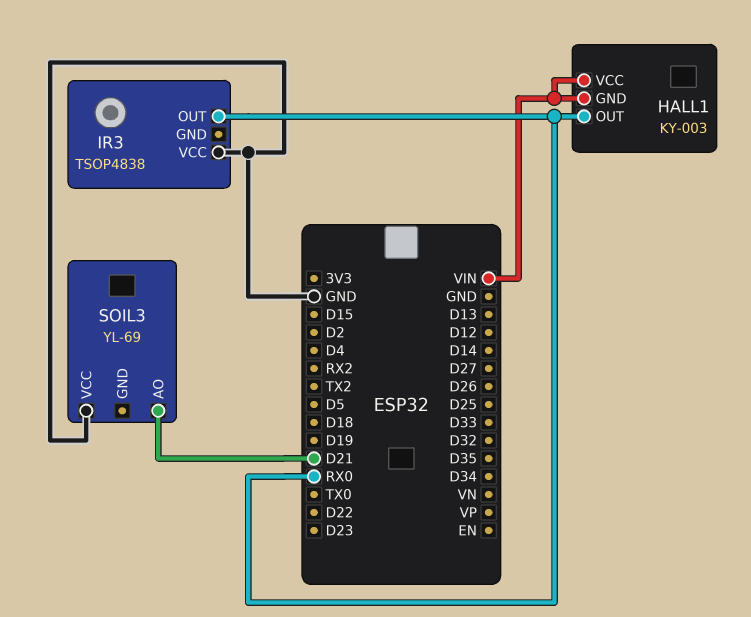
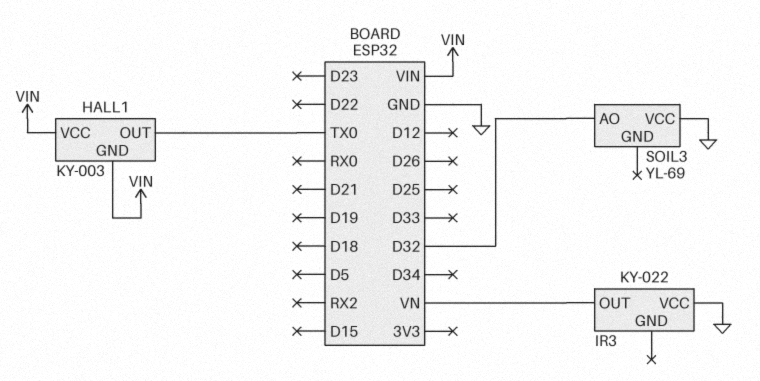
HALL1 pin OUT: RX0 -> TX0
IR3: TSOP4838 -> KY-022
IR3 pin OUT: RX0 -> VN
SOIL3 pin AO: D21 -> D32

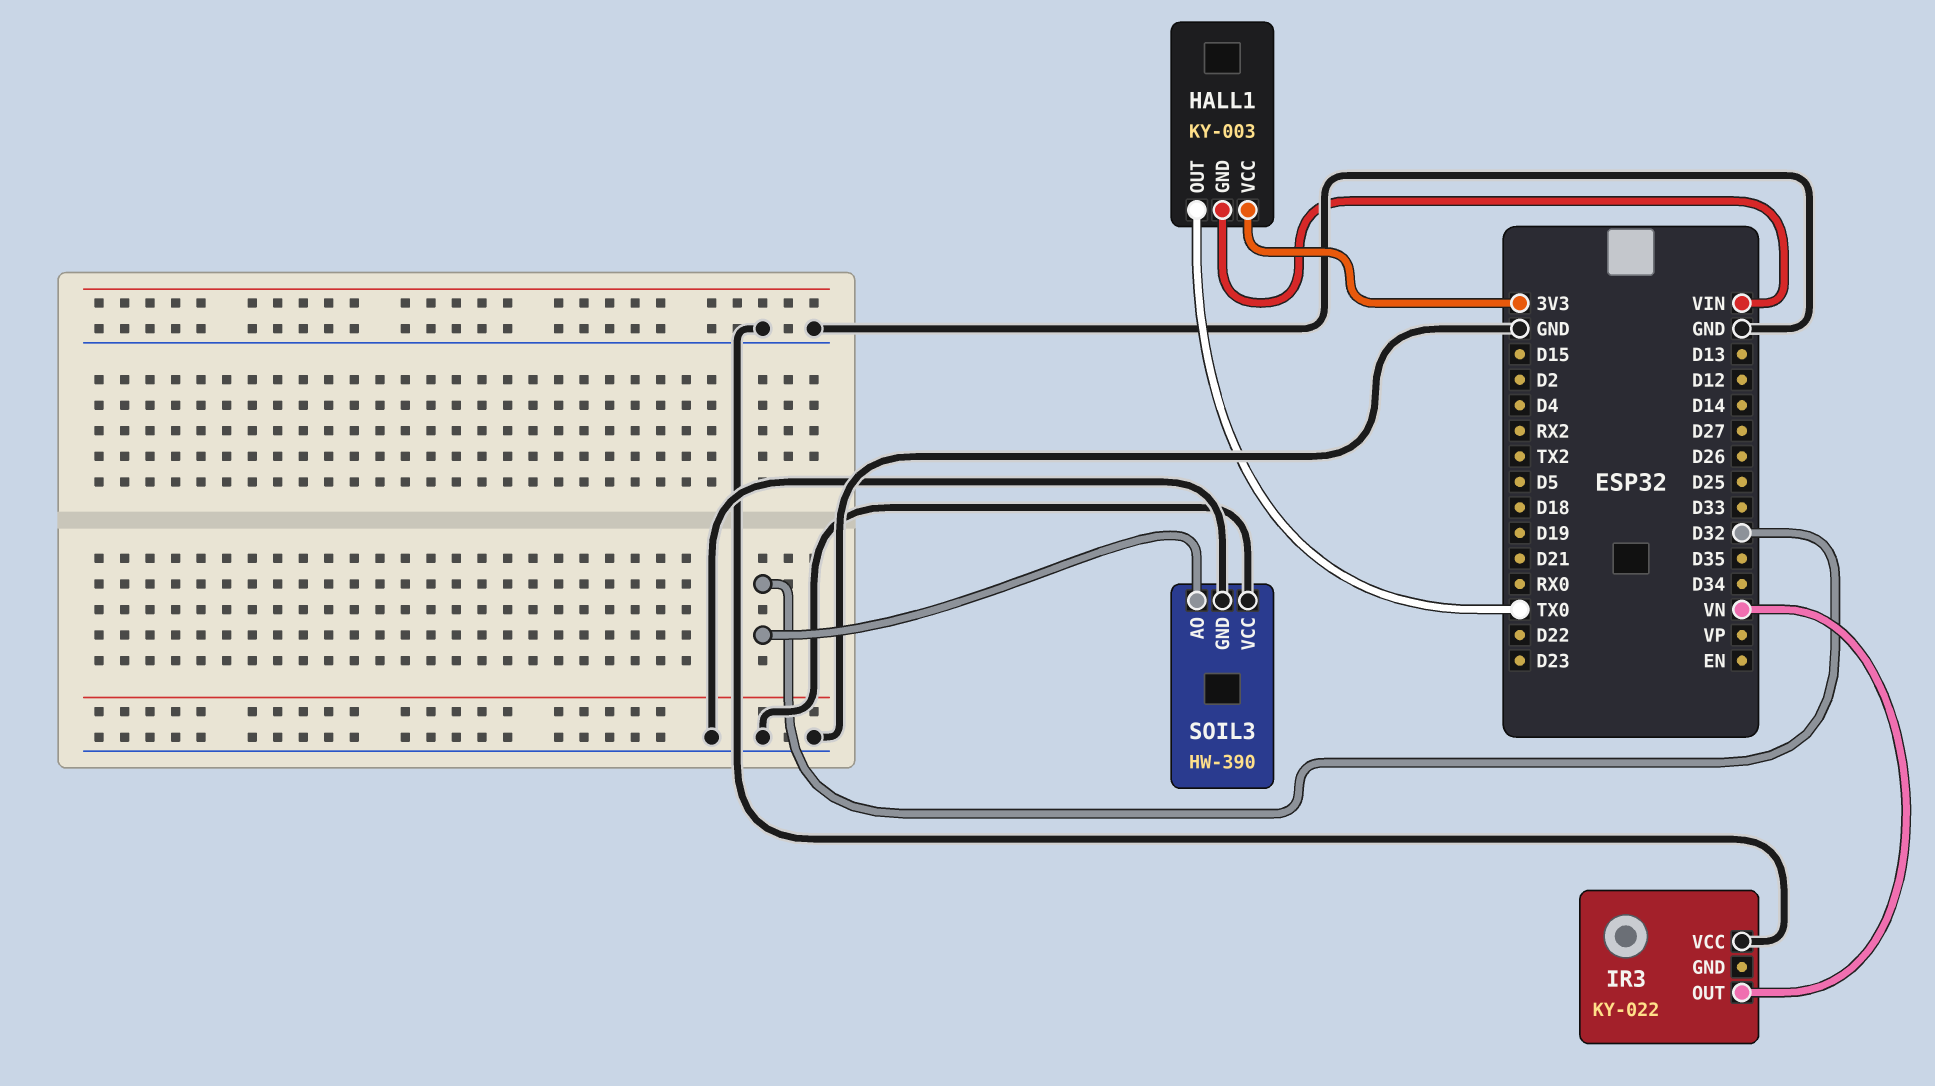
HALL1 pin VCC: VIN -> 3V3
SOIL3: YL-69 -> HW-390
SOIL3 pin GND: none -> GND

